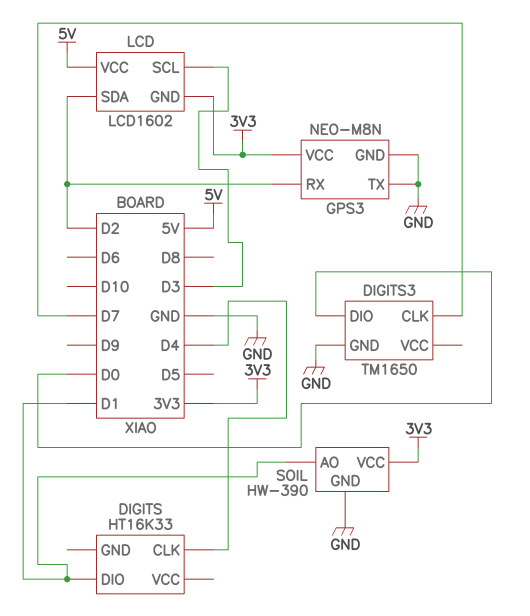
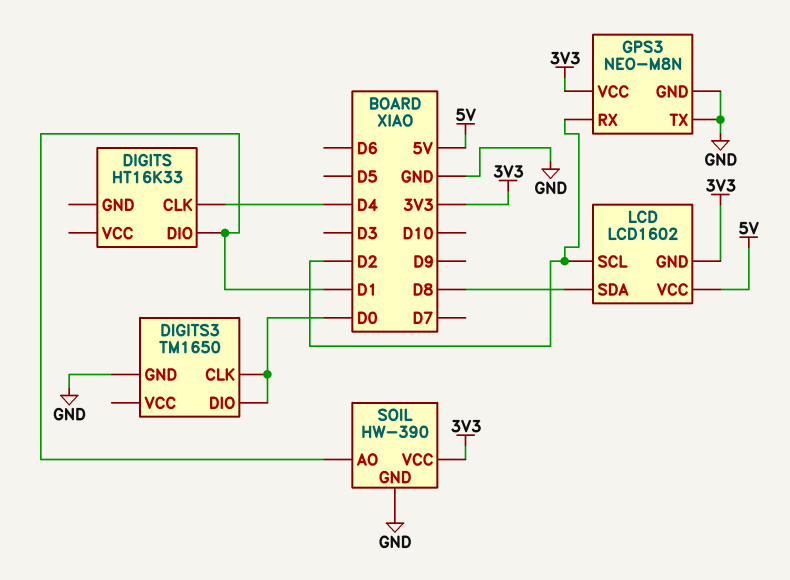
DIGITS3 pin CLK: D7 -> D0
LCD pin SCL: D3 -> D2
LCD pin SDA: D2 -> D8

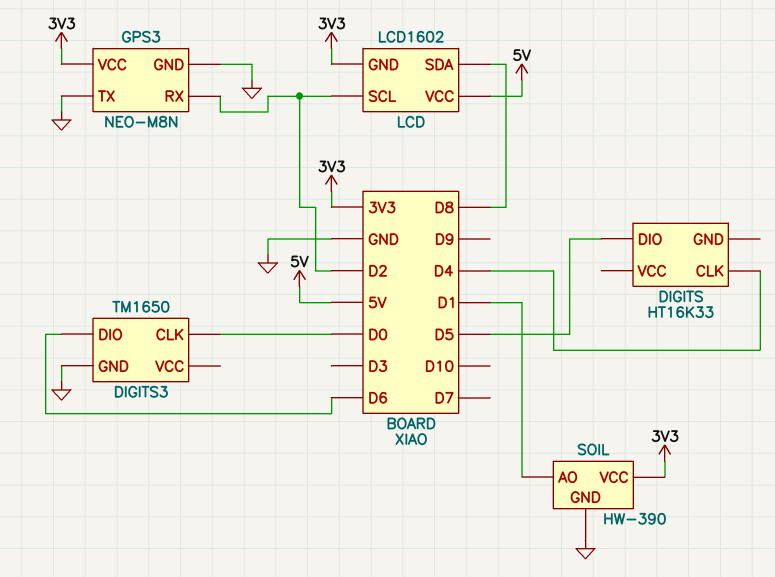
DIGITS pin DIO: D1 -> D5
DIGITS3 pin DIO: D0 -> D6

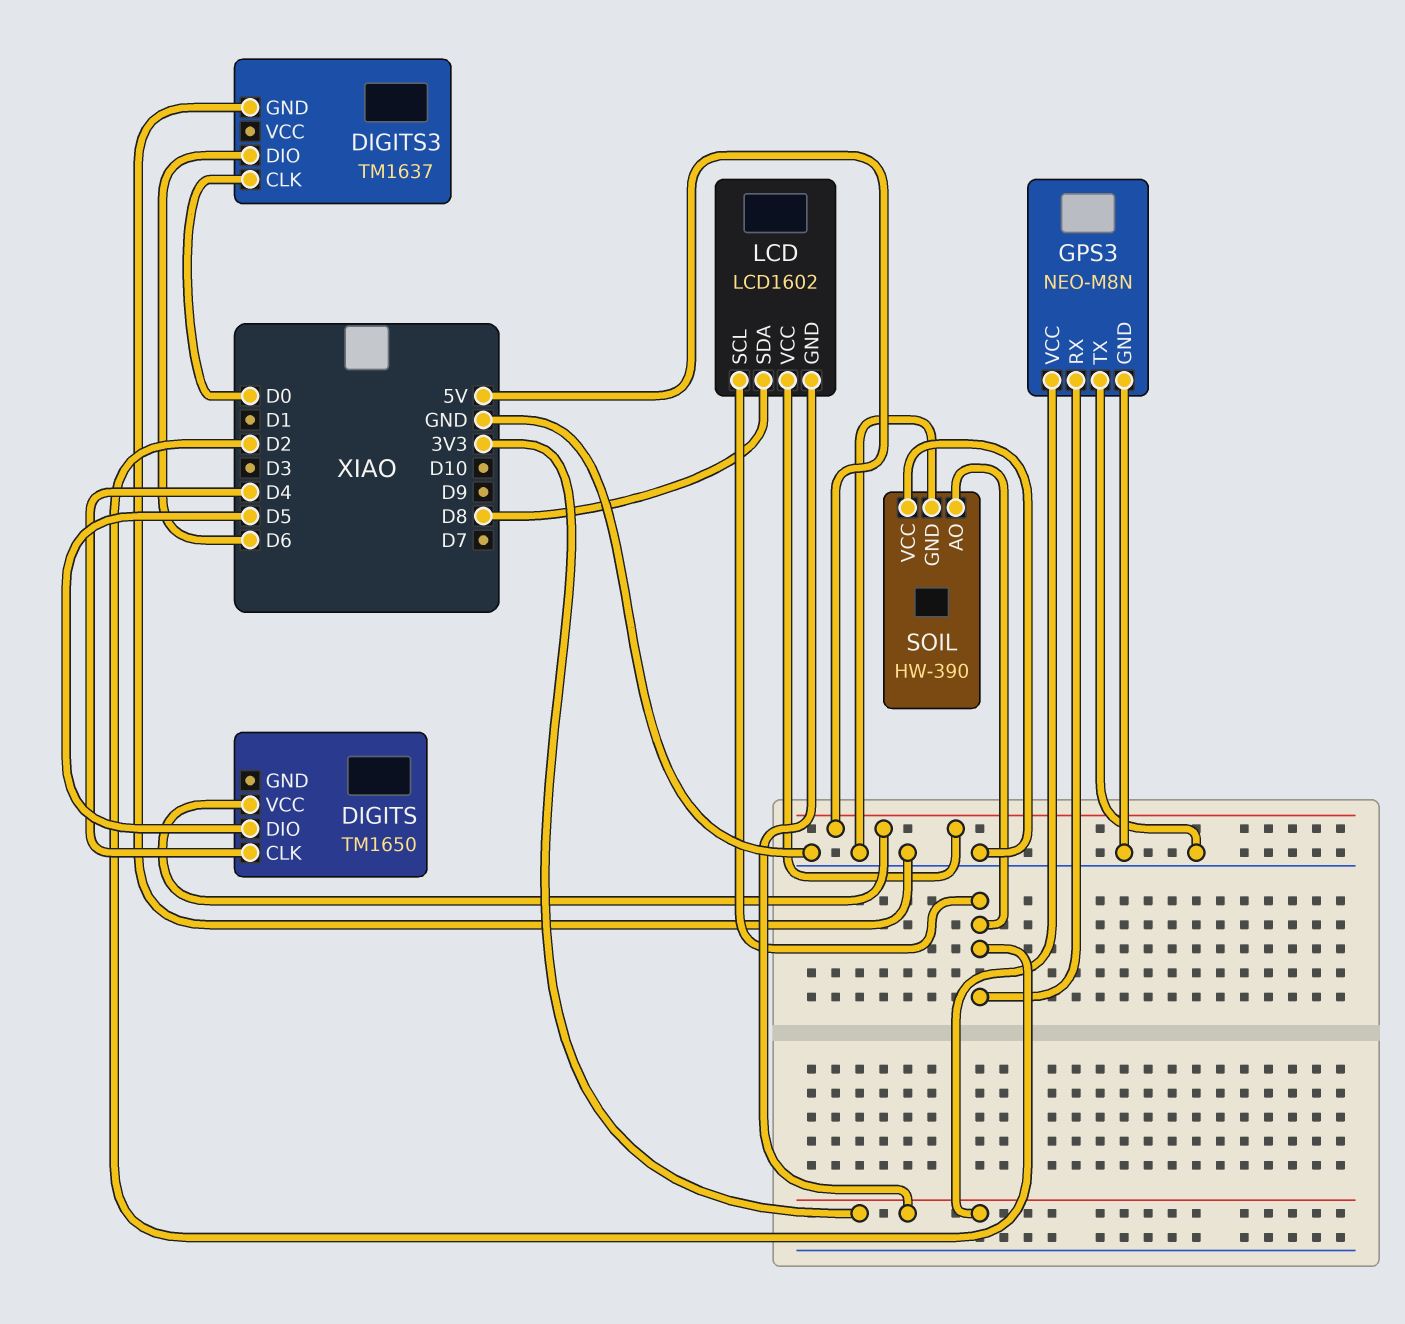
DIGITS: HT16K33 -> TM1650
DIGITS pin VCC: none -> 5V
DIGITS3: TM1650 -> TM1637
SOIL pin AO: D1 -> D2
SOIL pin VCC: 3V3 -> GND

